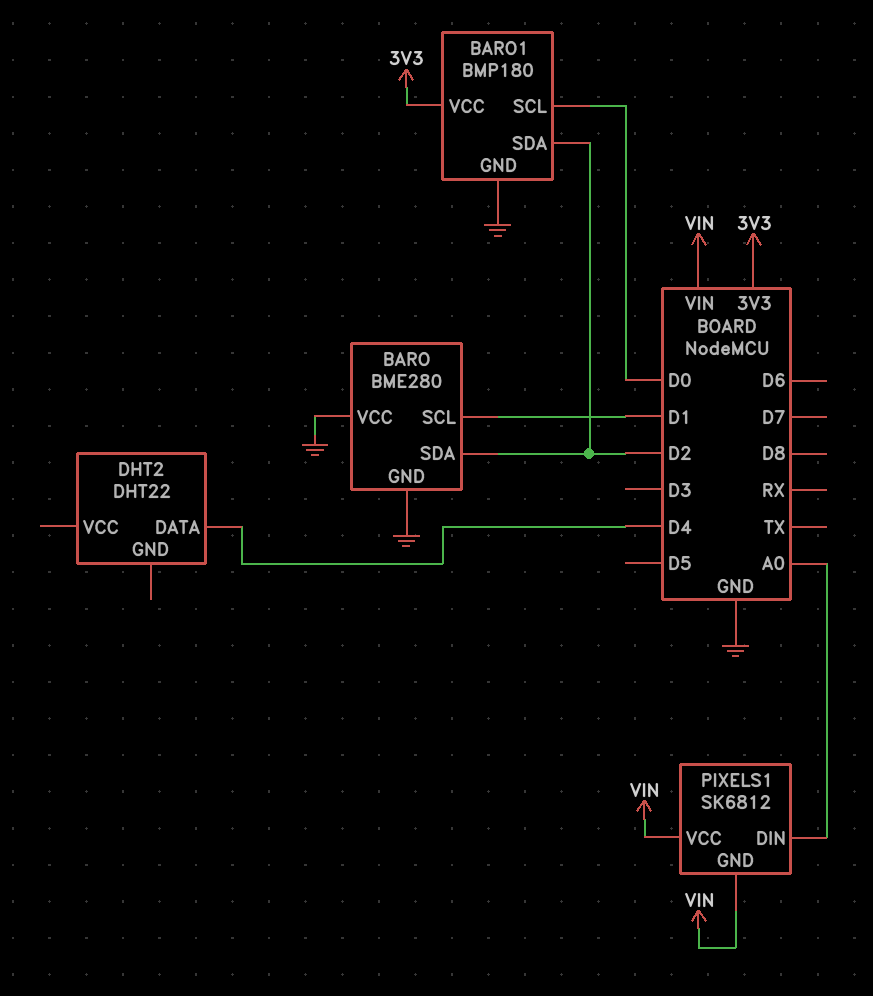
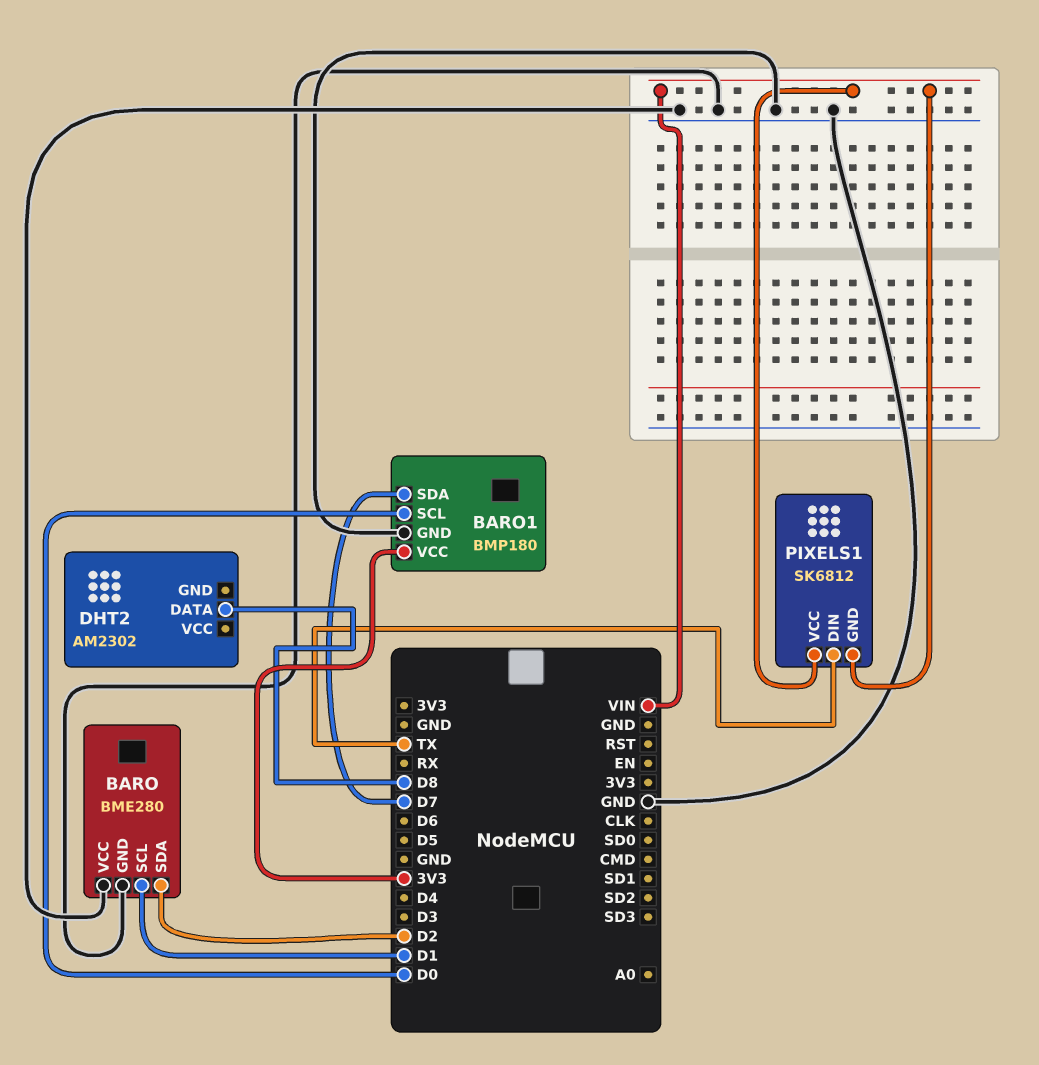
BARO1 pin SDA: D2 -> D7
DHT2: DHT22 -> AM2302
DHT2 pin DATA: D4 -> D8
PIXELS1 pin DIN: A0 -> TX

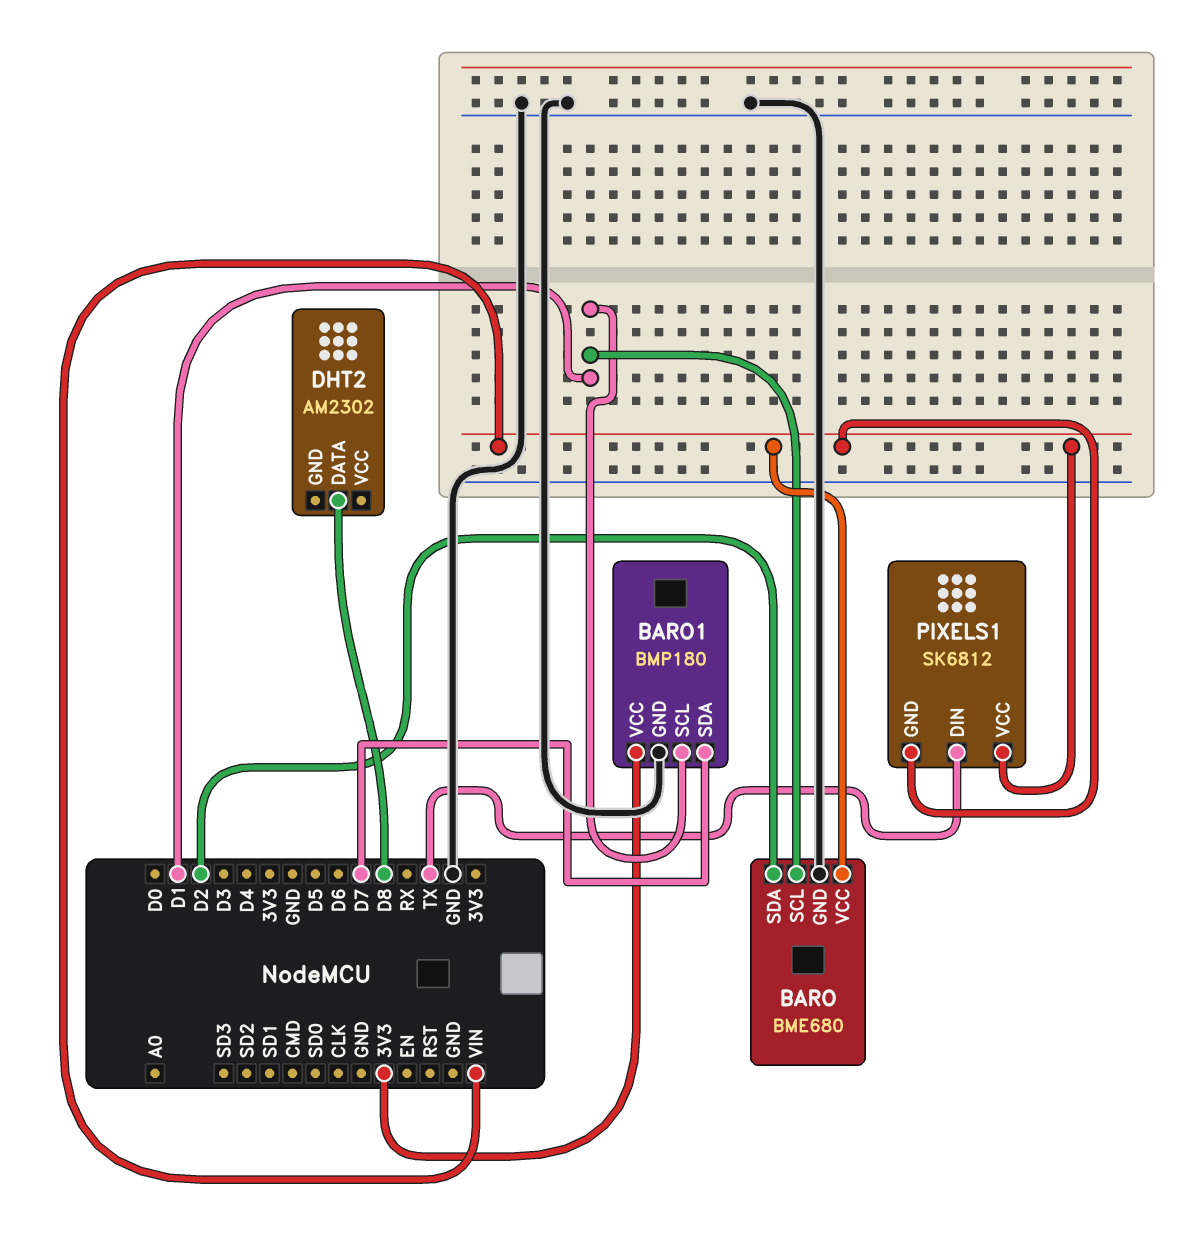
BARO: BME280 -> BME680
BARO pin VCC: GND -> VIN
BARO1 pin SCL: D0 -> D1

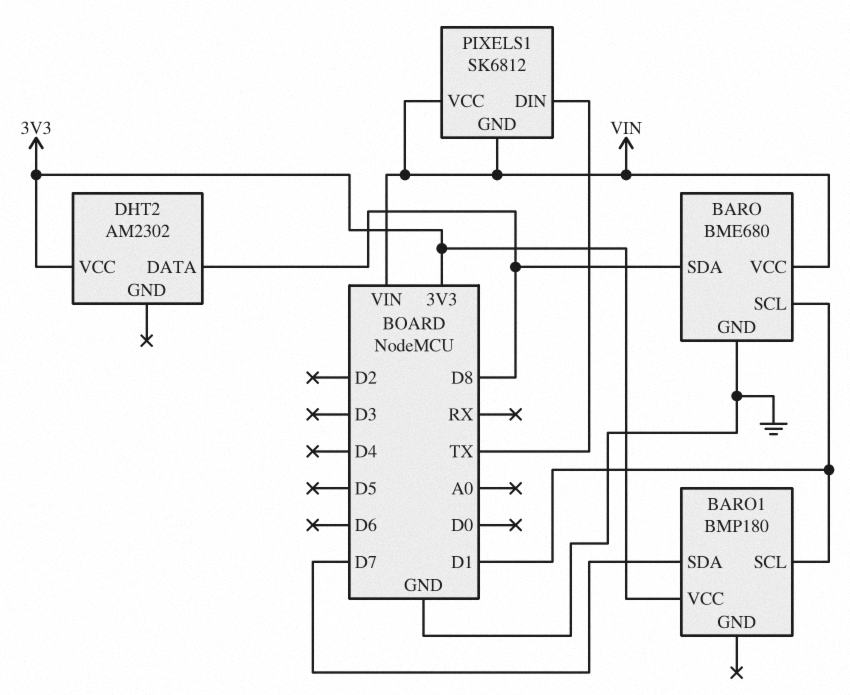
BARO pin SDA: D2 -> D8
BARO1 pin GND: GND -> none
DHT2 pin VCC: none -> 3V3

